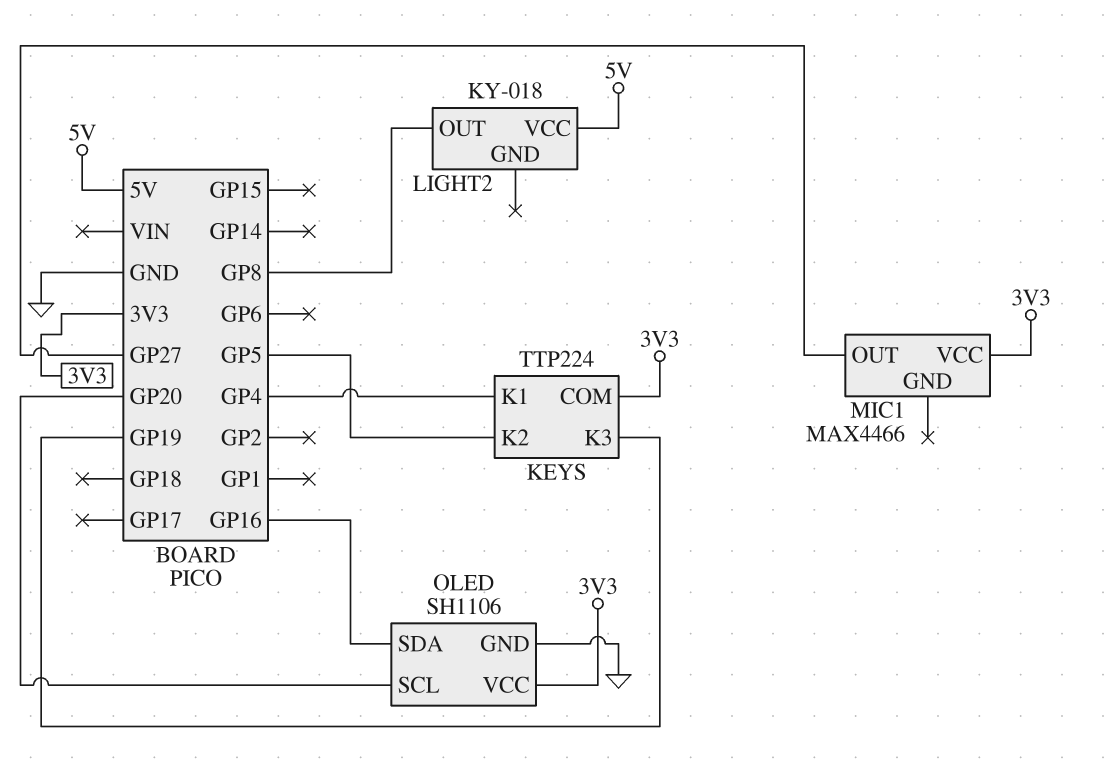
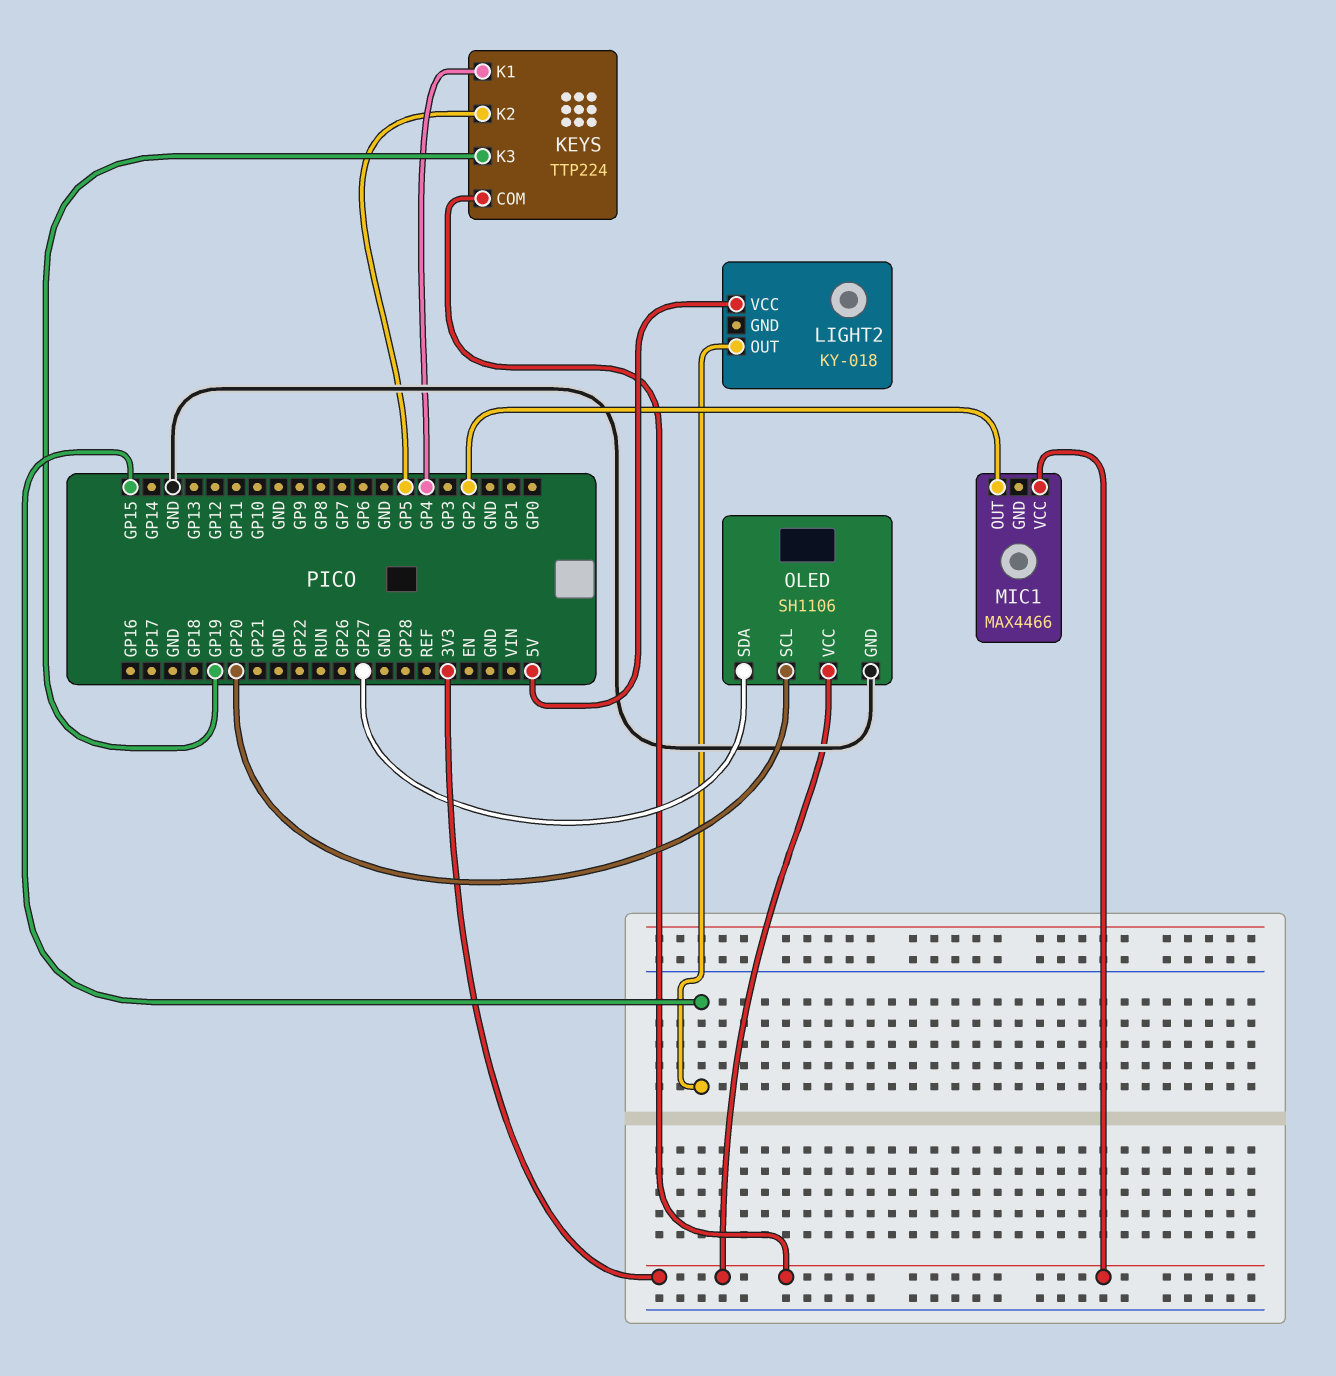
LIGHT2 pin OUT: GP8 -> GP15
MIC1 pin OUT: GP27 -> GP2
OLED pin SDA: GP16 -> GP27

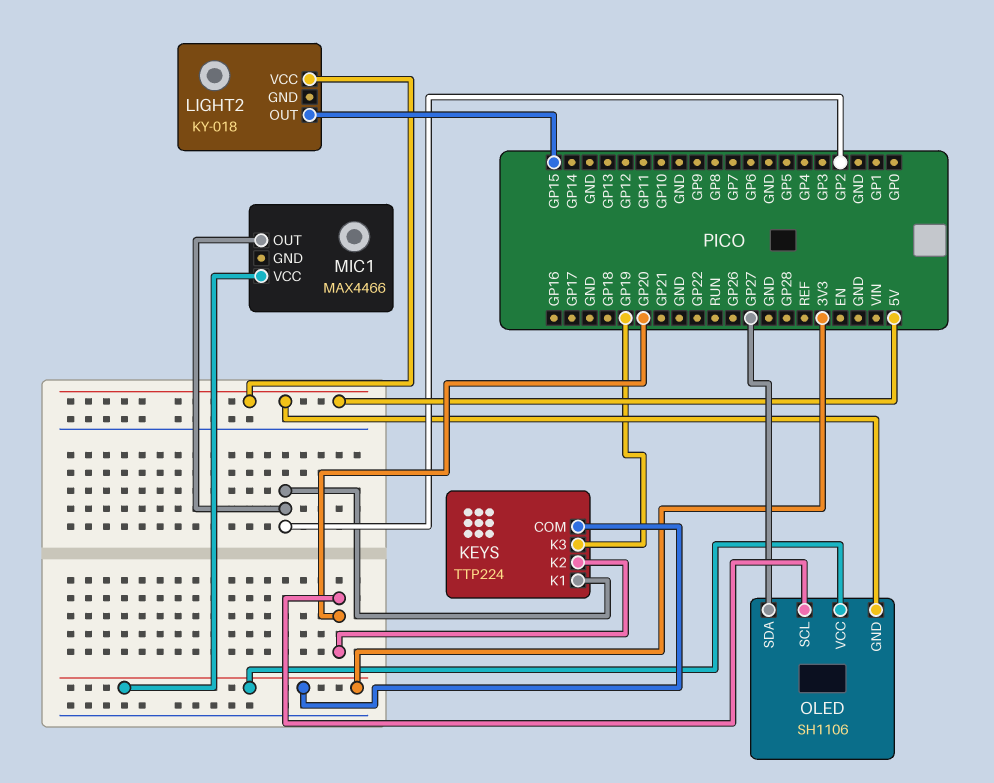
KEYS pin K1: GP4 -> GP2
KEYS pin K2: GP5 -> GP20
OLED pin GND: GND -> 5V

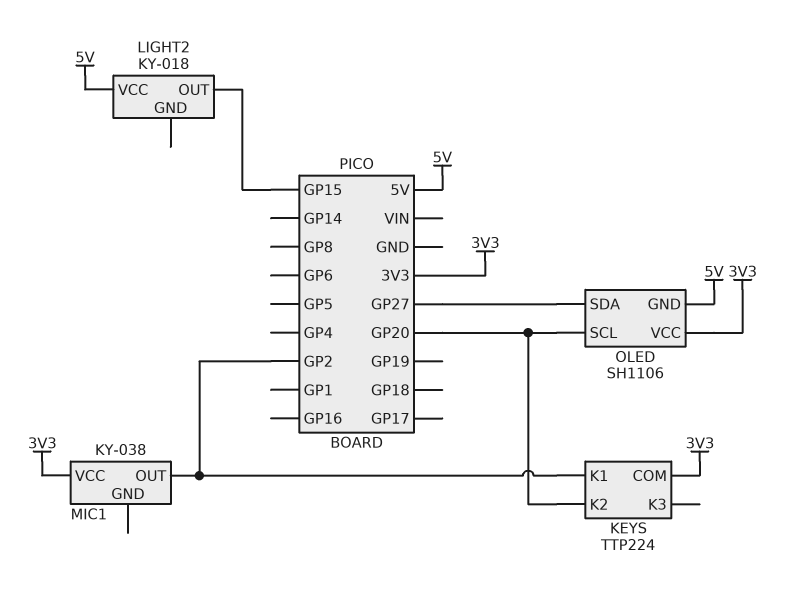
KEYS pin K3: GP19 -> none
MIC1: MAX4466 -> KY-038

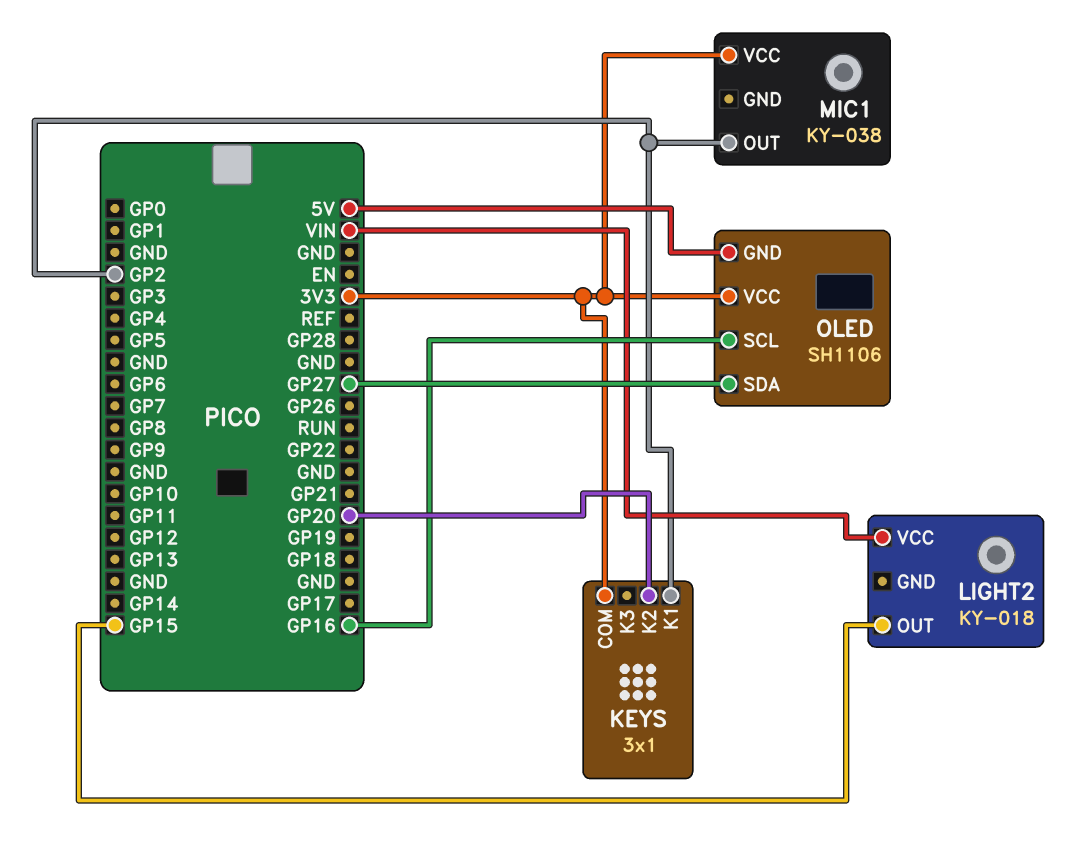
KEYS: TTP224 -> 3x1
LIGHT2 pin VCC: 5V -> VIN
OLED pin SCL: GP20 -> GP16

